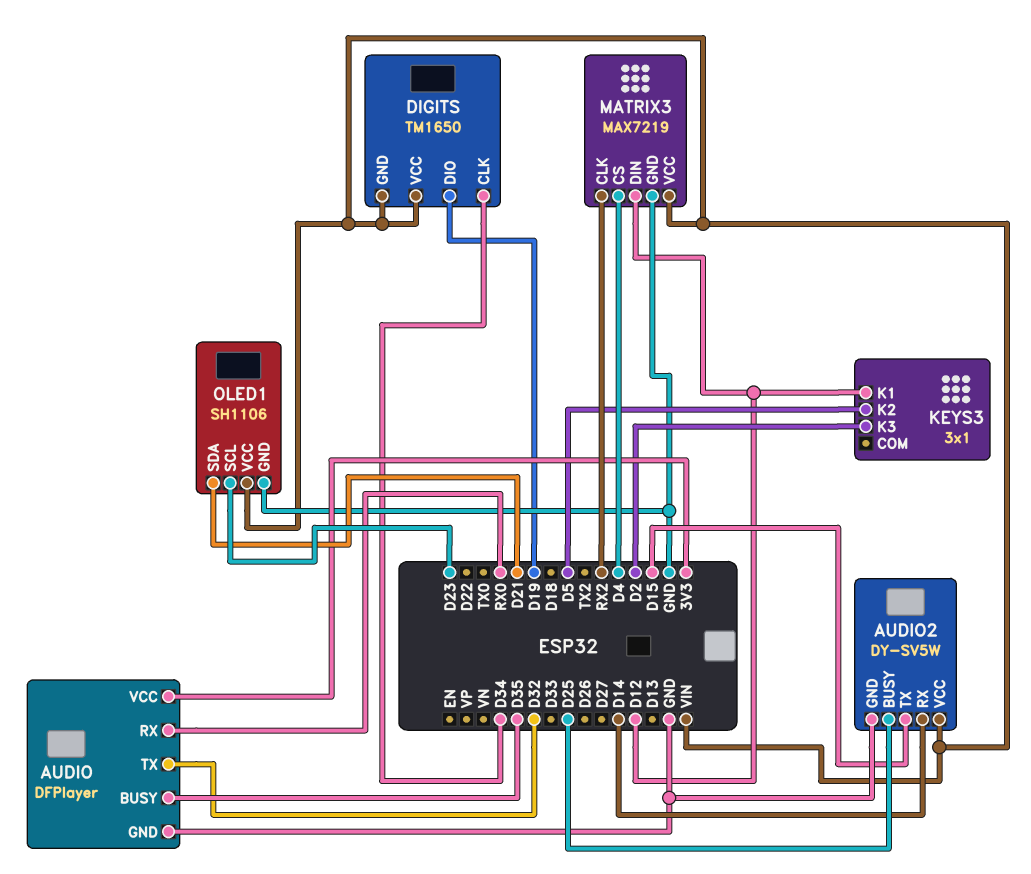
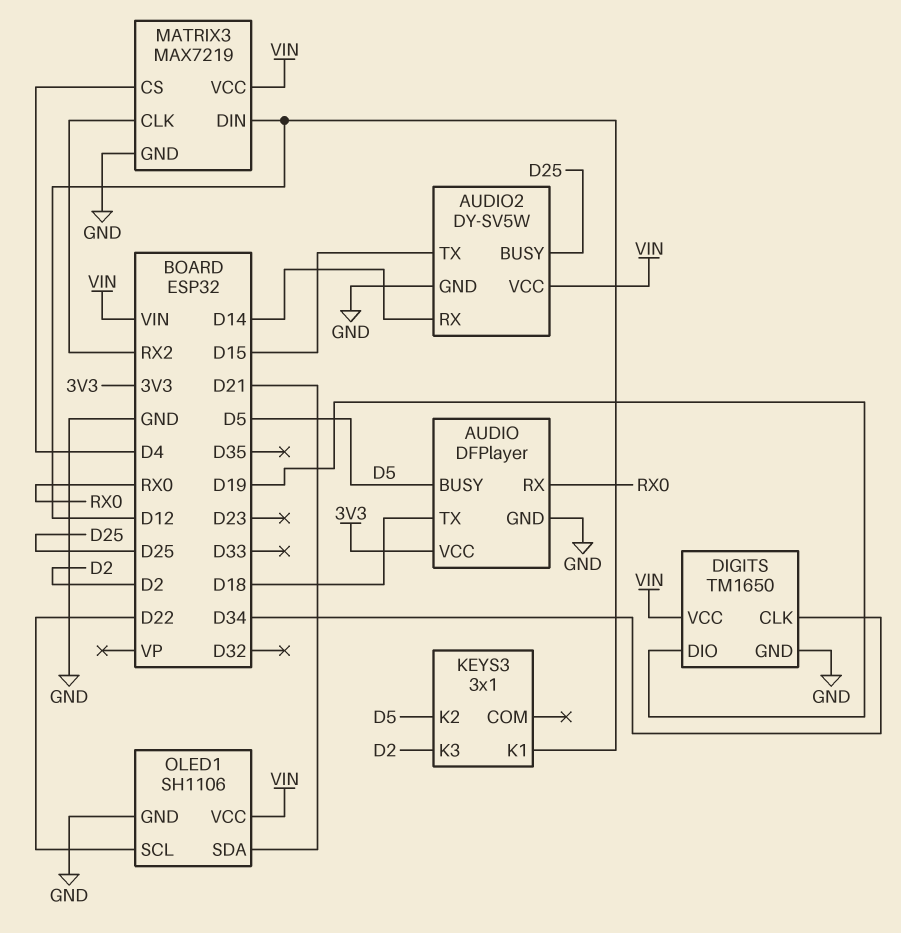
AUDIO pin BUSY: D35 -> D5
AUDIO pin TX: D32 -> D18
DIGITS pin GND: VIN -> GND
OLED1 pin SCL: D23 -> D22

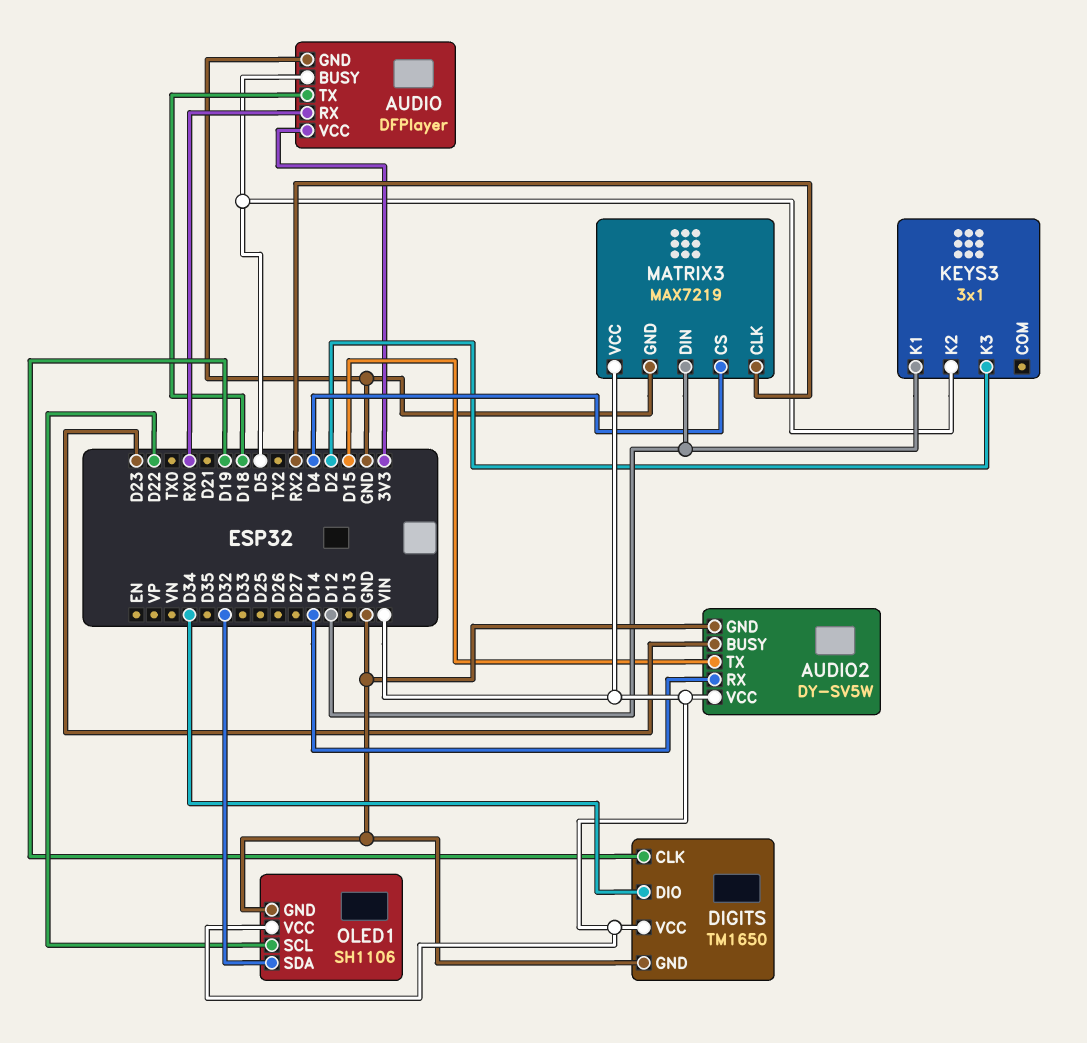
AUDIO2 pin BUSY: D25 -> D23
DIGITS pin CLK: D34 -> D19
DIGITS pin DIO: D19 -> D34
OLED1 pin SDA: D21 -> D32

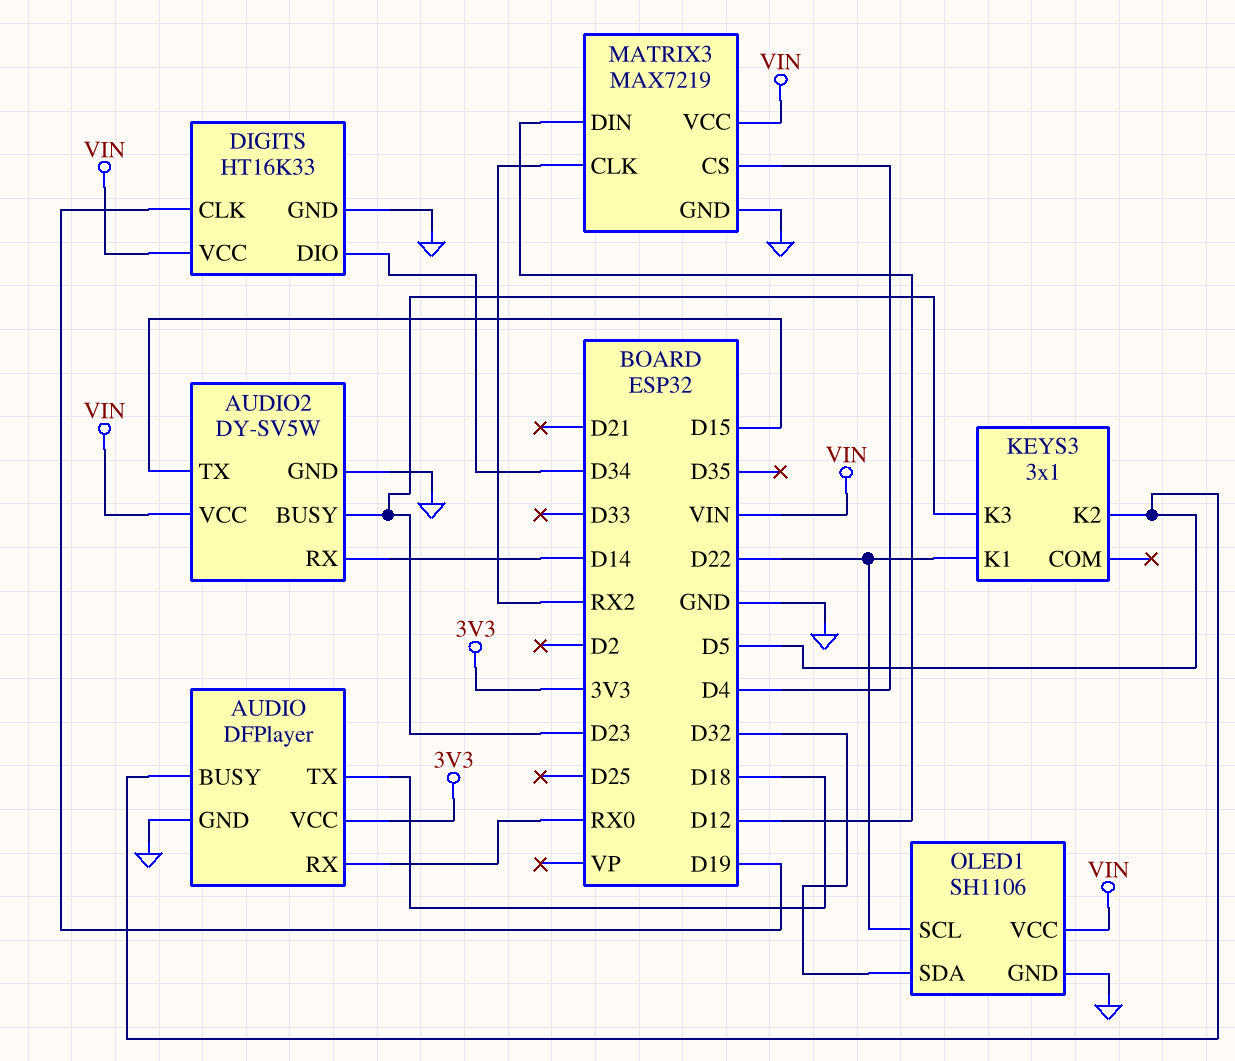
DIGITS: TM1650 -> HT16K33
KEYS3 pin K1: D12 -> D22
KEYS3 pin K3: D2 -> D23

